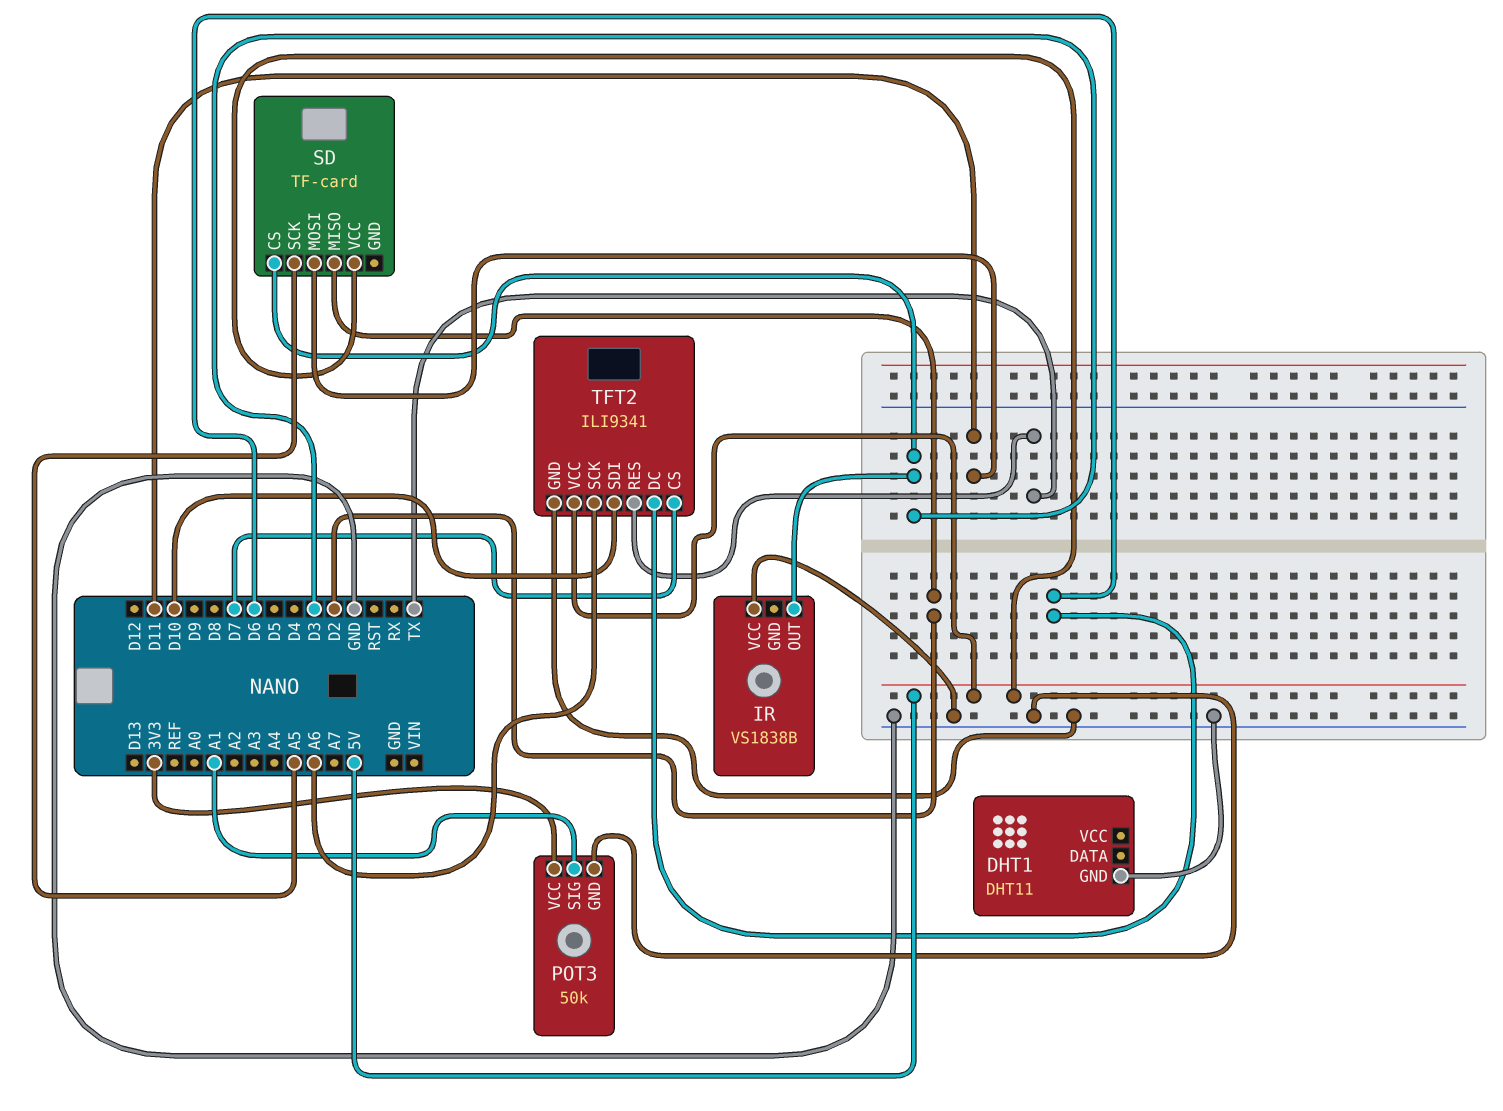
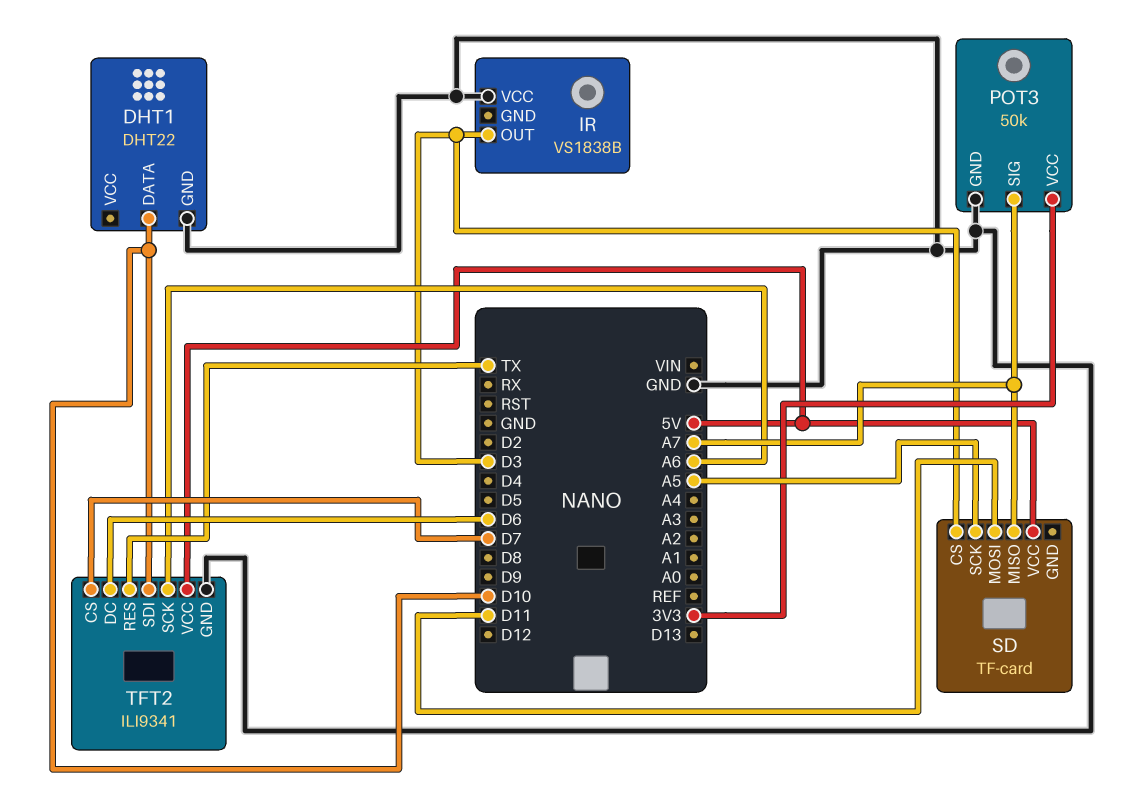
DHT1: DHT11 -> DHT22
DHT1 pin DATA: none -> D10
POT3 pin SIG: A1 -> A7
SD pin MISO: D2 -> A7

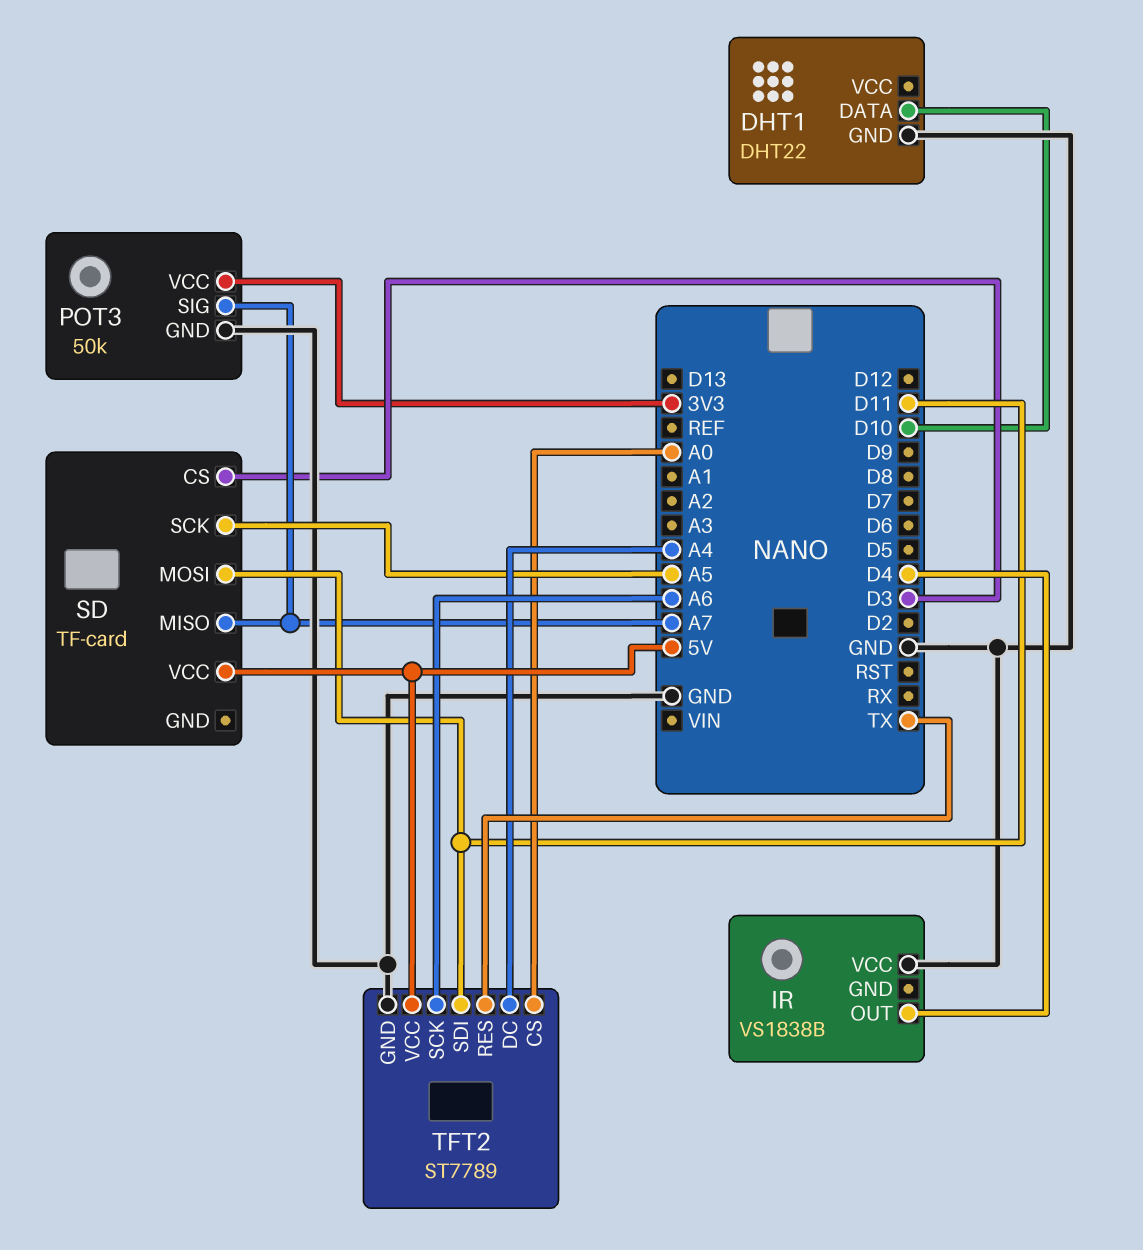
IR pin OUT: D3 -> D4
TFT2: ILI9341 -> ST7789
TFT2 pin CS: D7 -> A0
TFT2 pin DC: D6 -> A4
TFT2 pin SDI: D10 -> D11

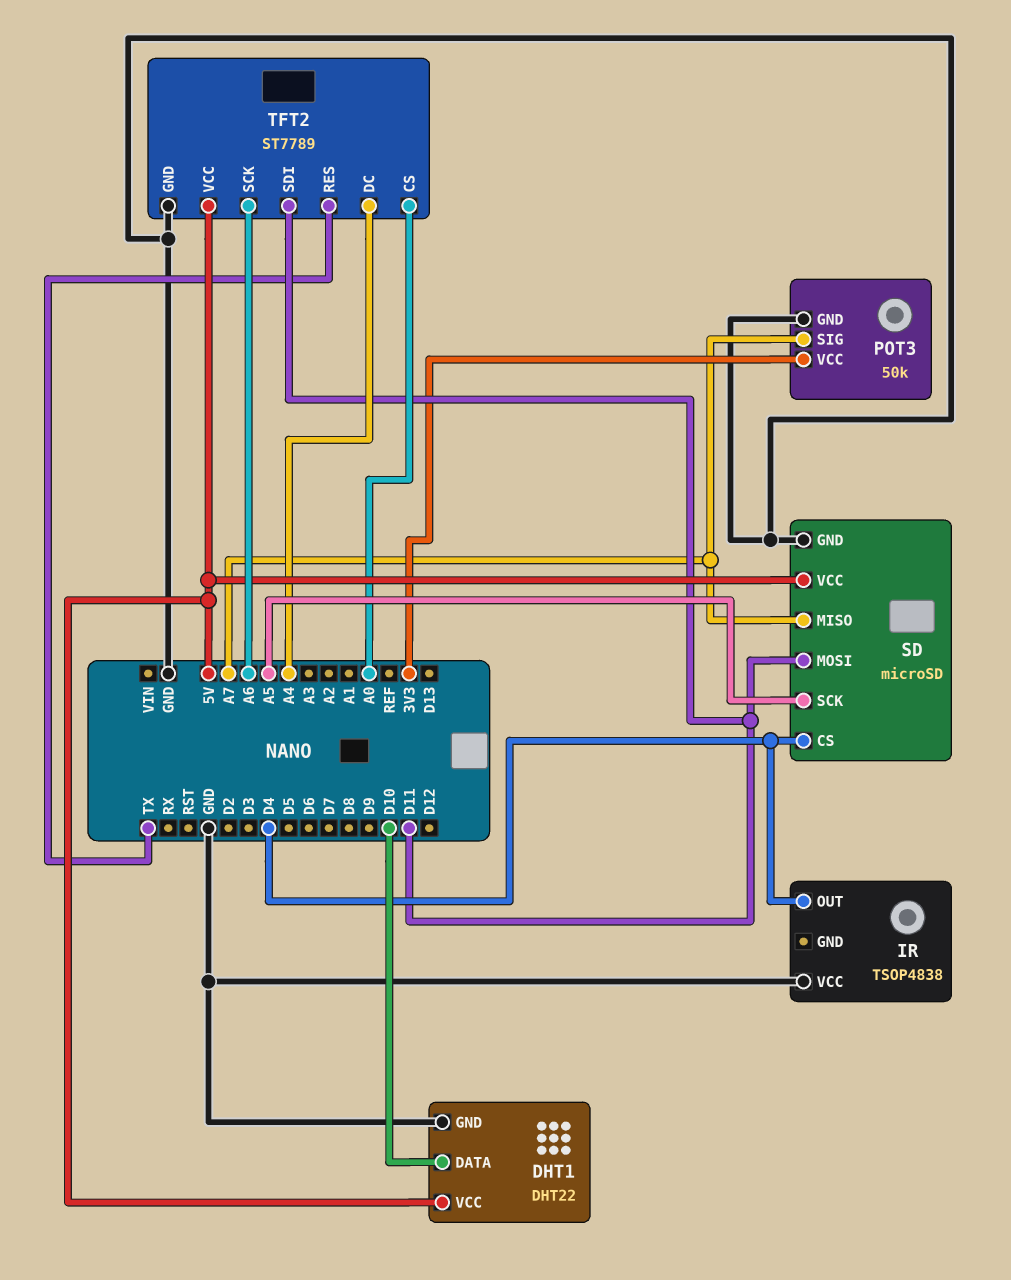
DHT1 pin VCC: none -> 5V
IR: VS1838B -> TSOP4838
SD: TF-card -> microSD
SD pin CS: D3 -> D4
SD pin GND: none -> GND

